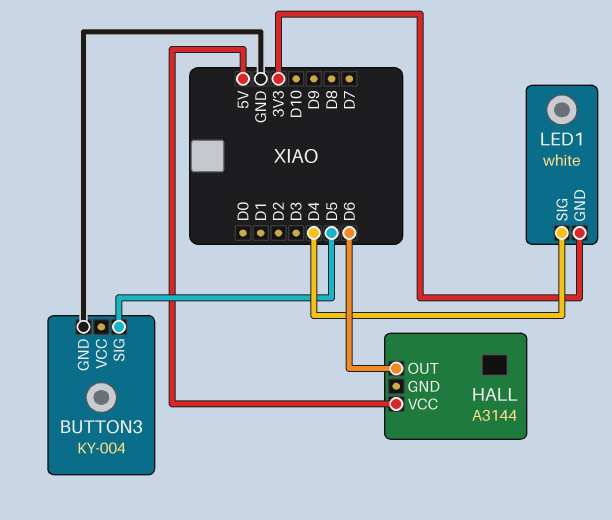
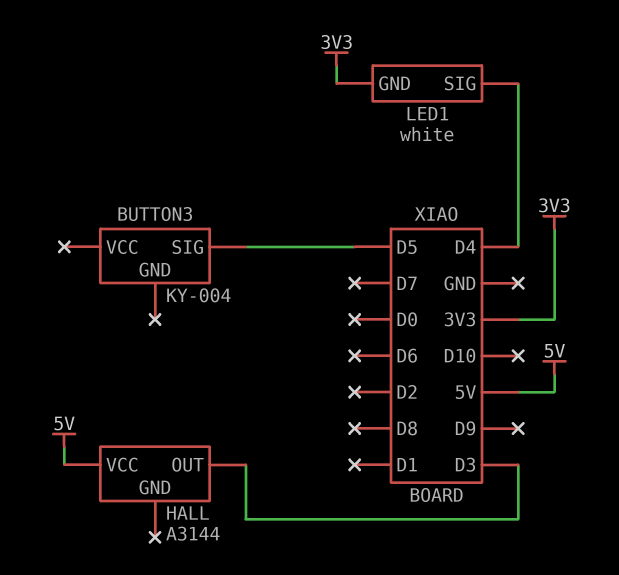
BUTTON3 pin GND: GND -> none
HALL pin OUT: D6 -> D3

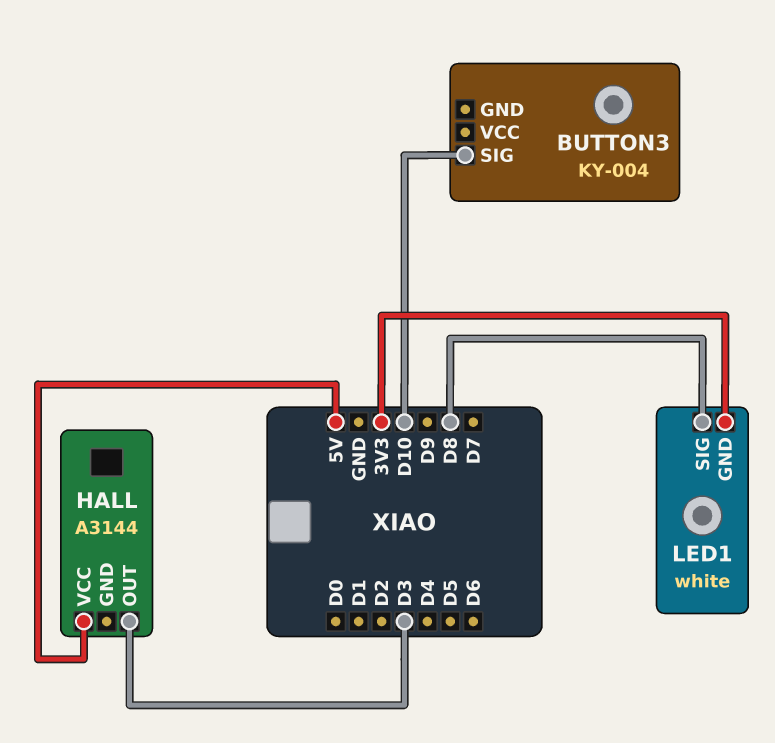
BUTTON3 pin SIG: D5 -> D10
LED1 pin SIG: D4 -> D8

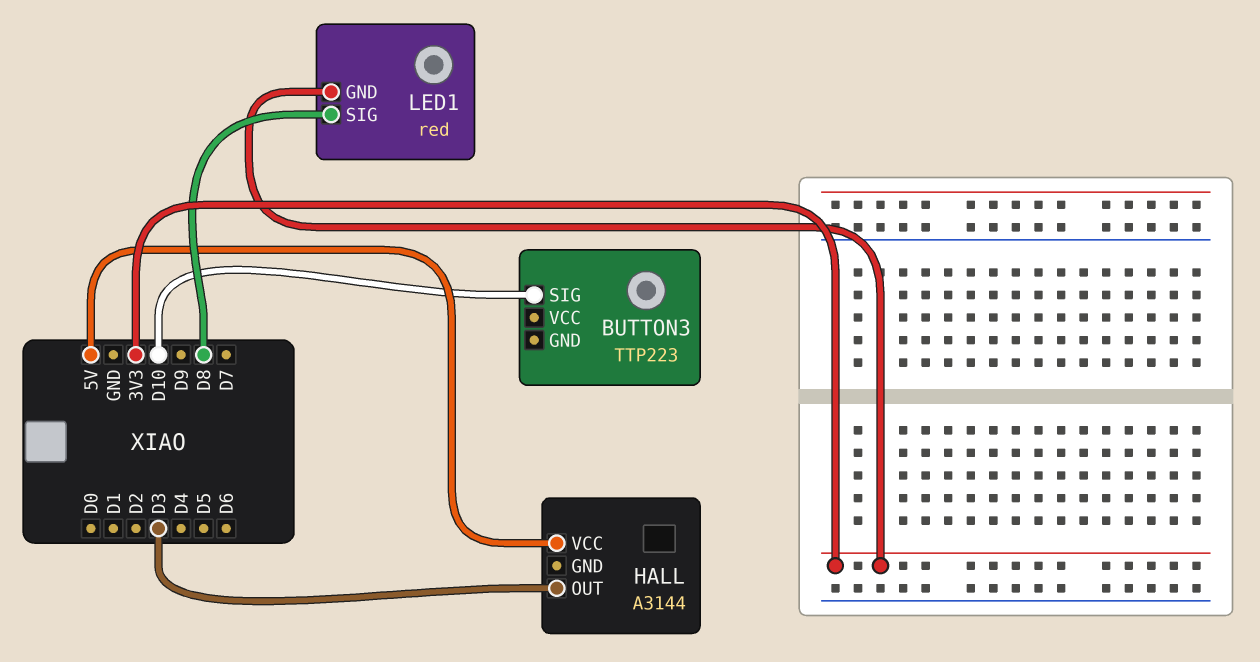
BUTTON3: KY-004 -> TTP223
LED1: white -> red

